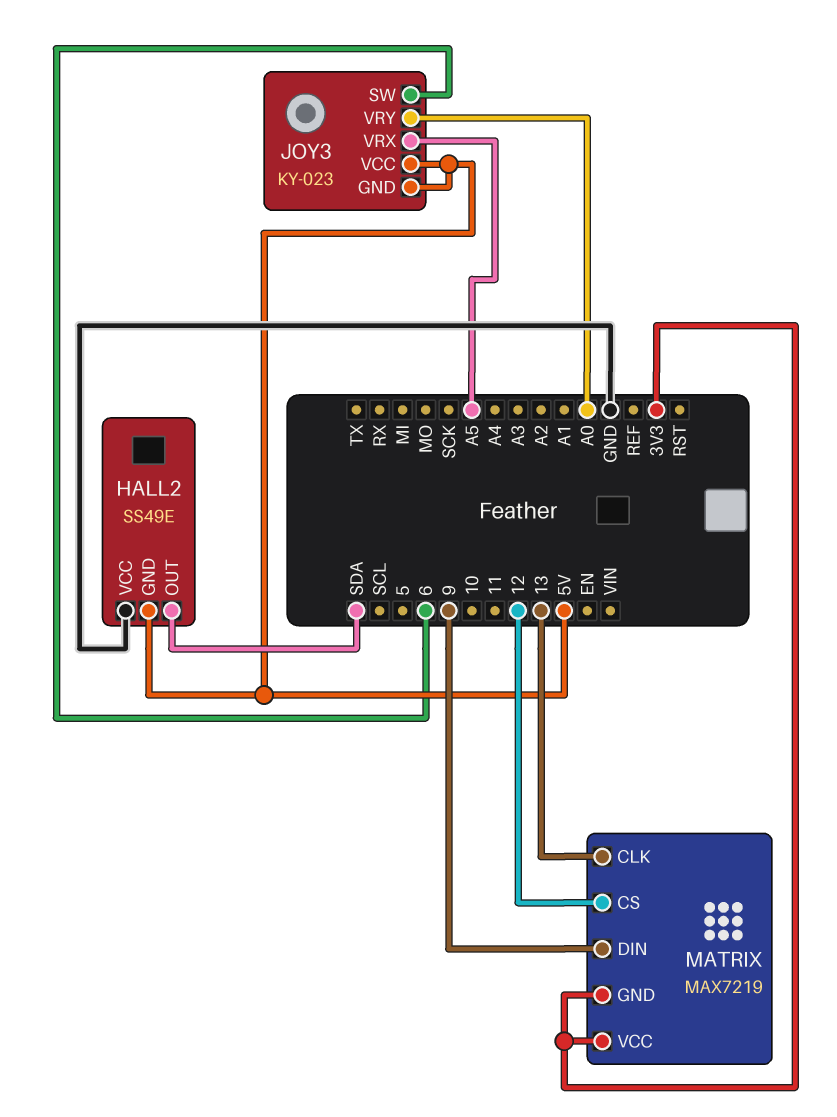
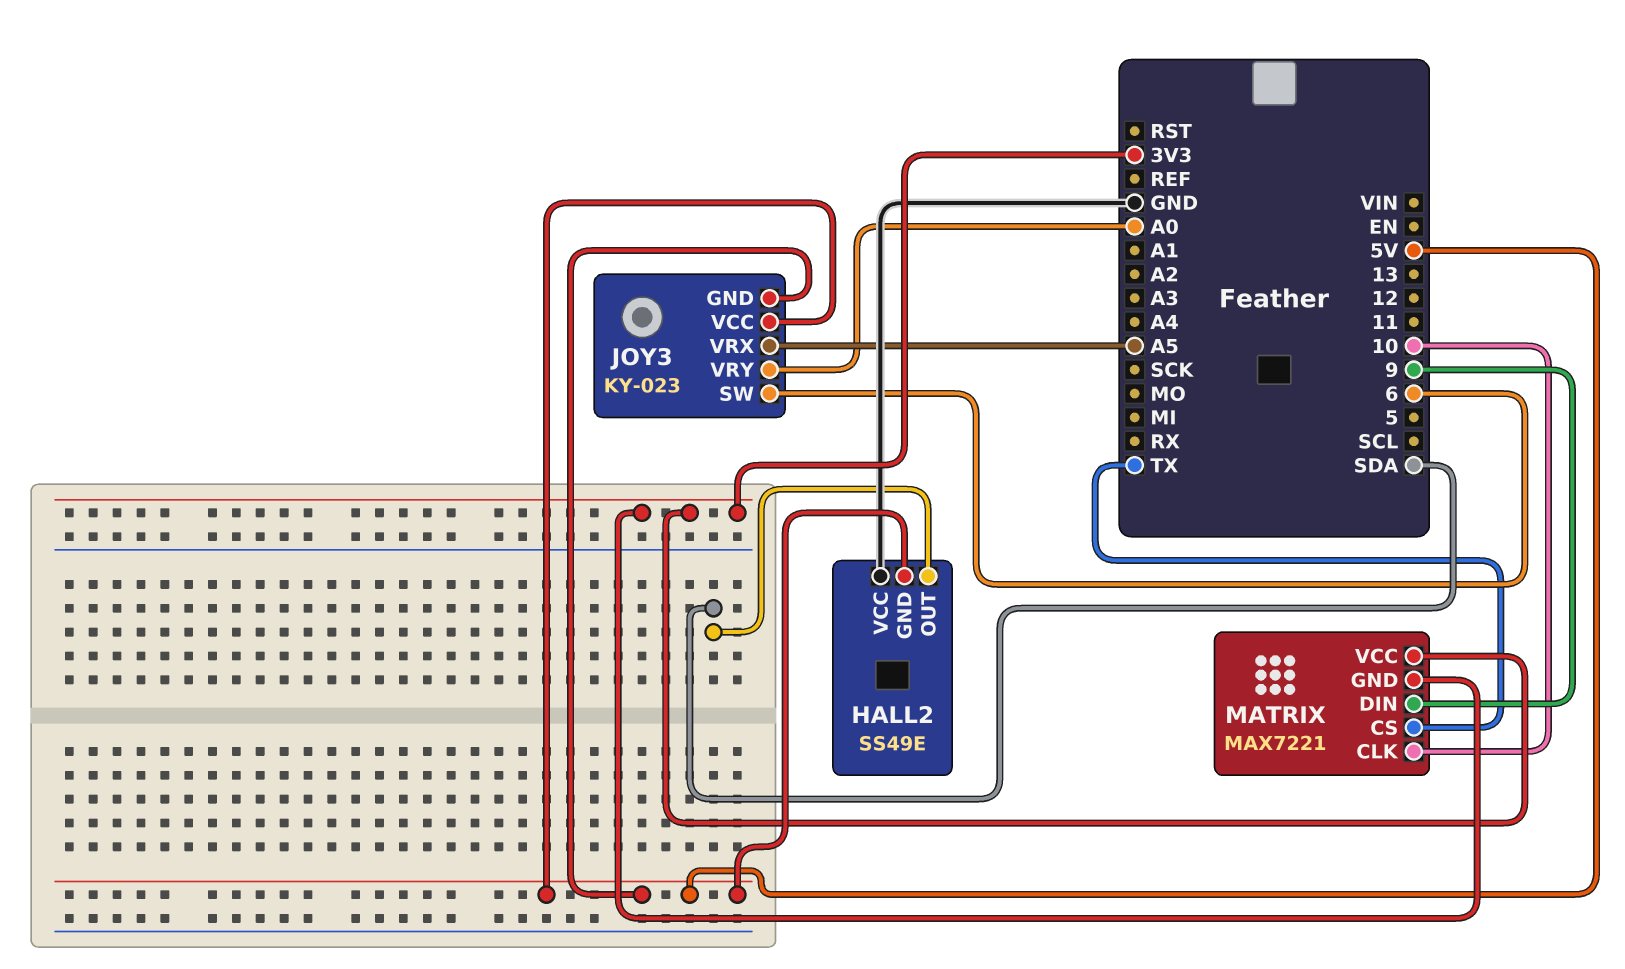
MATRIX: MAX7219 -> MAX7221
MATRIX pin CLK: 13 -> 10
MATRIX pin CS: 12 -> TX

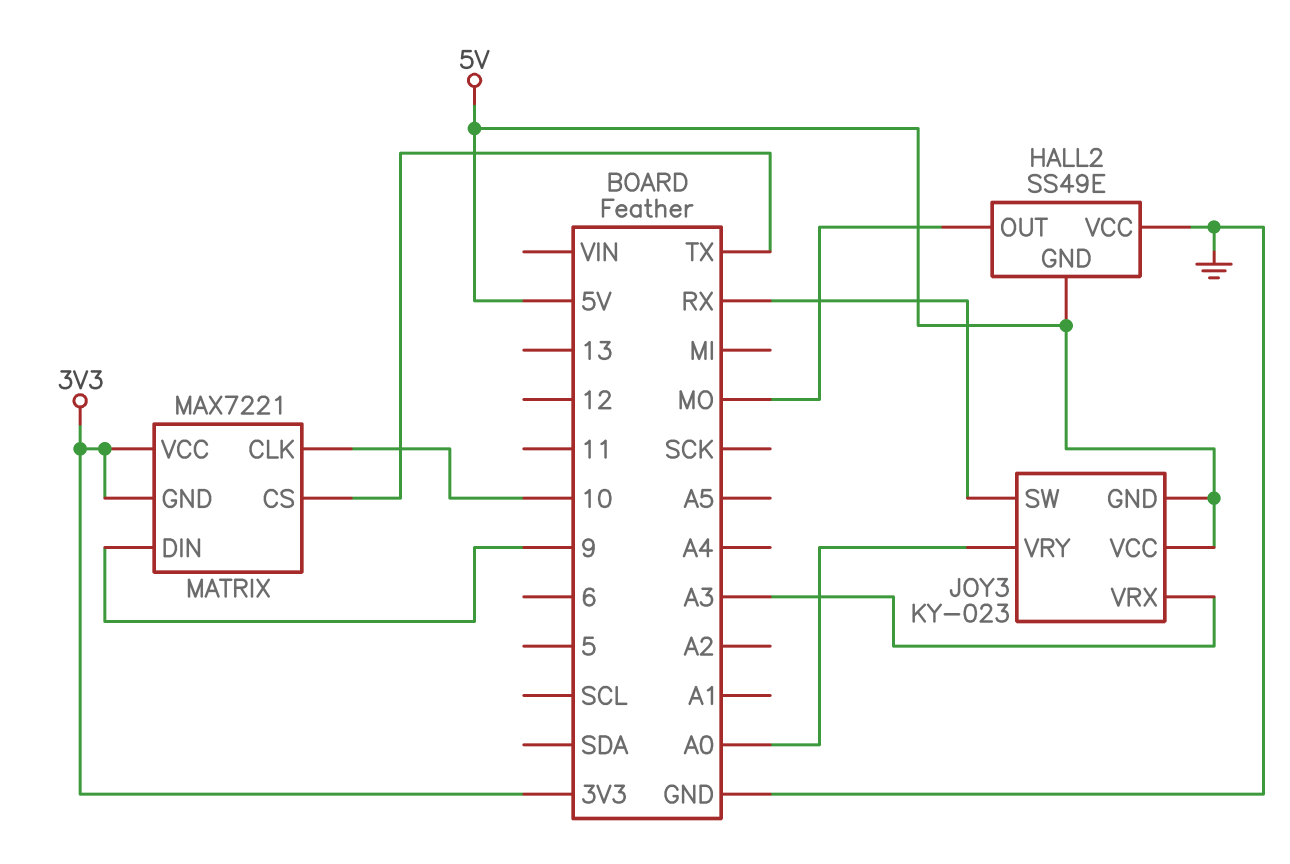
HALL2 pin OUT: SDA -> MO
JOY3 pin SW: 6 -> RX
JOY3 pin VRX: A5 -> A3

